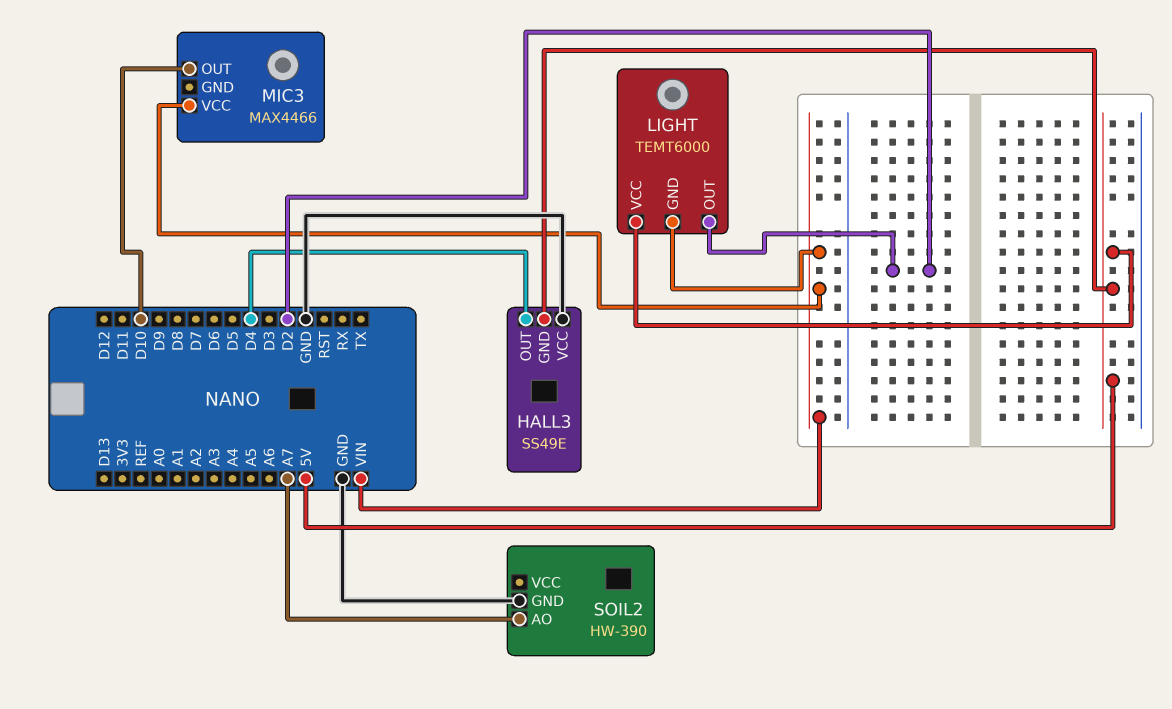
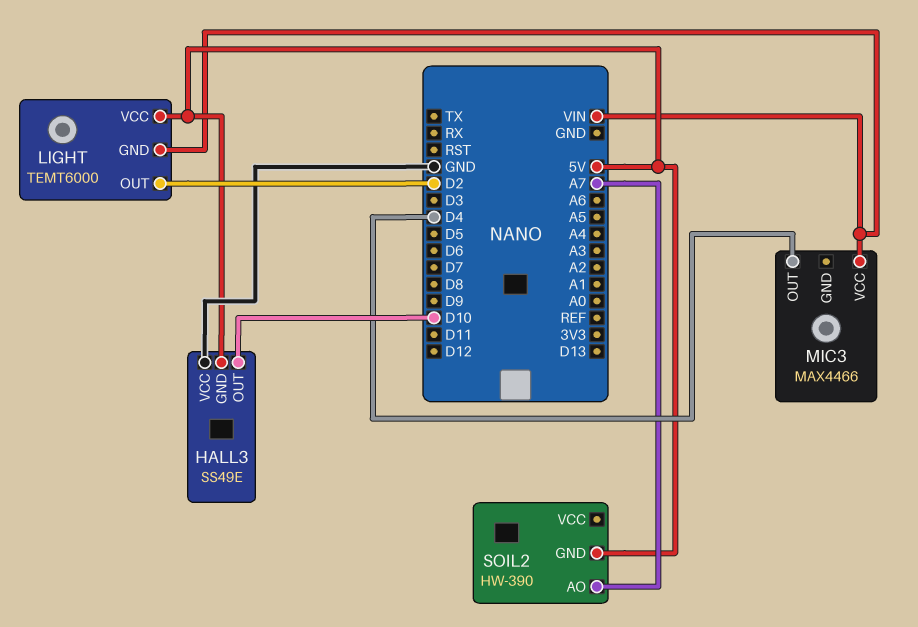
HALL3 pin OUT: D4 -> D10
MIC3 pin OUT: D10 -> D4
SOIL2 pin GND: GND -> 5V

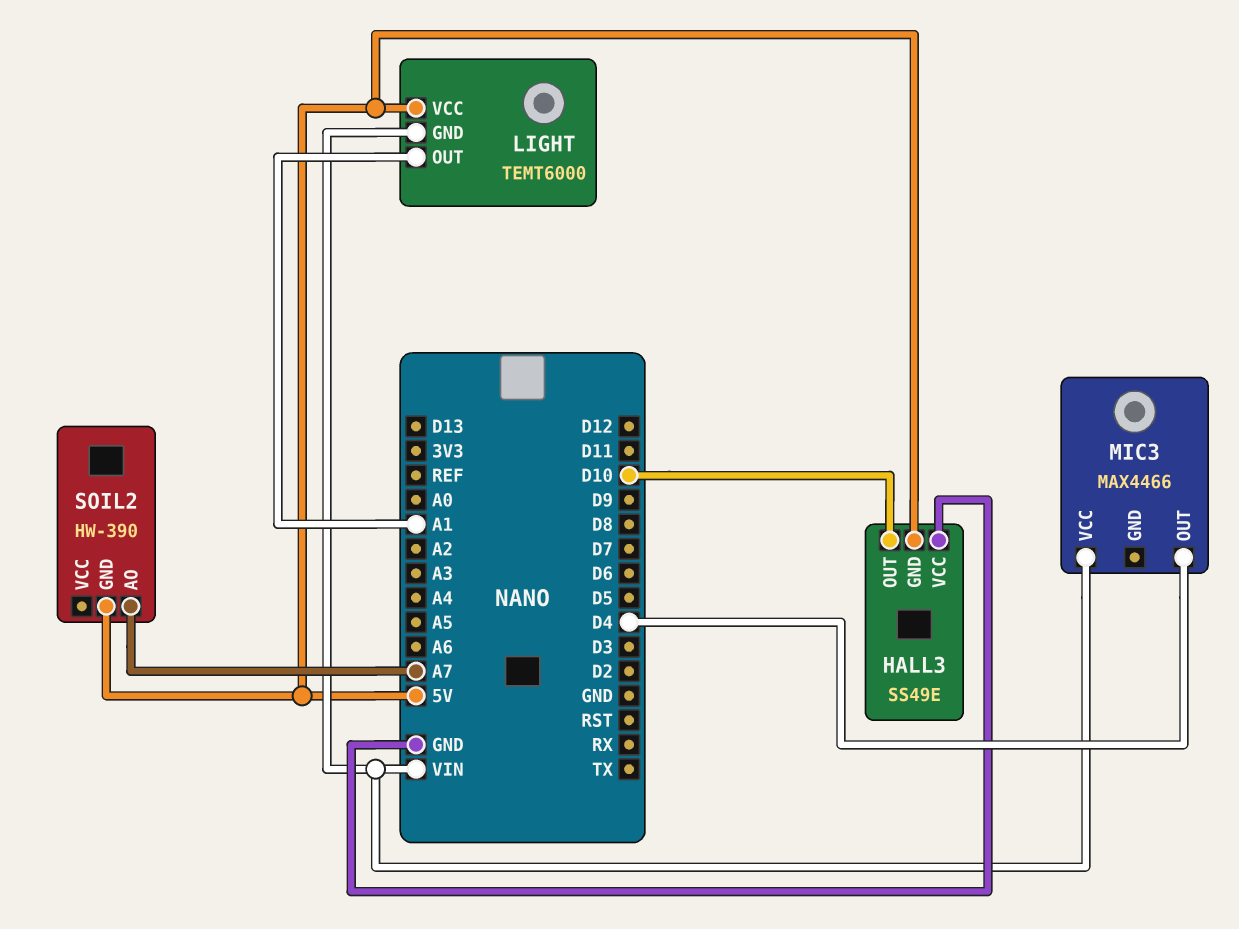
LIGHT pin OUT: D2 -> A1

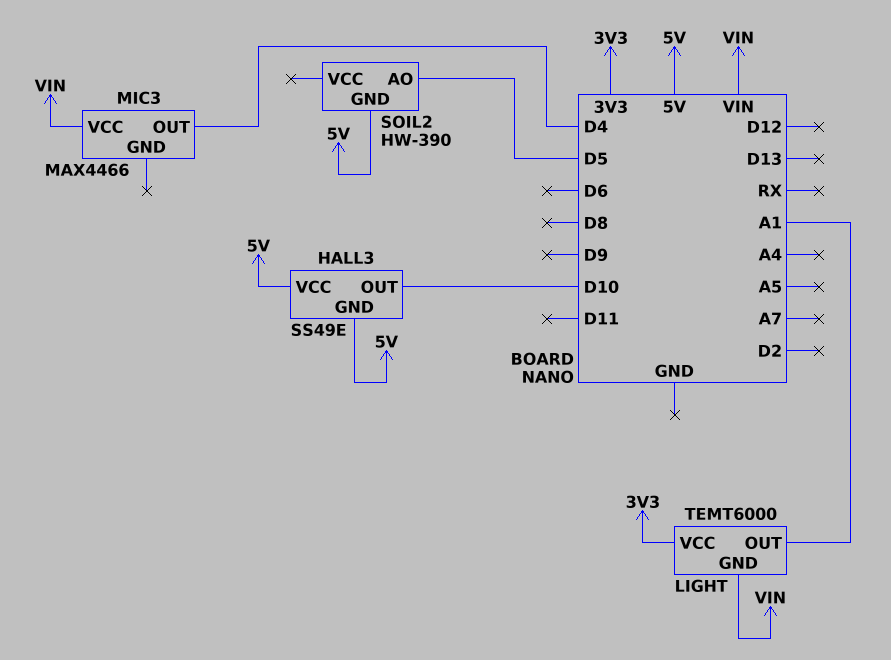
HALL3 pin VCC: GND -> 5V
LIGHT pin VCC: 5V -> 3V3
SOIL2 pin AO: A7 -> D5

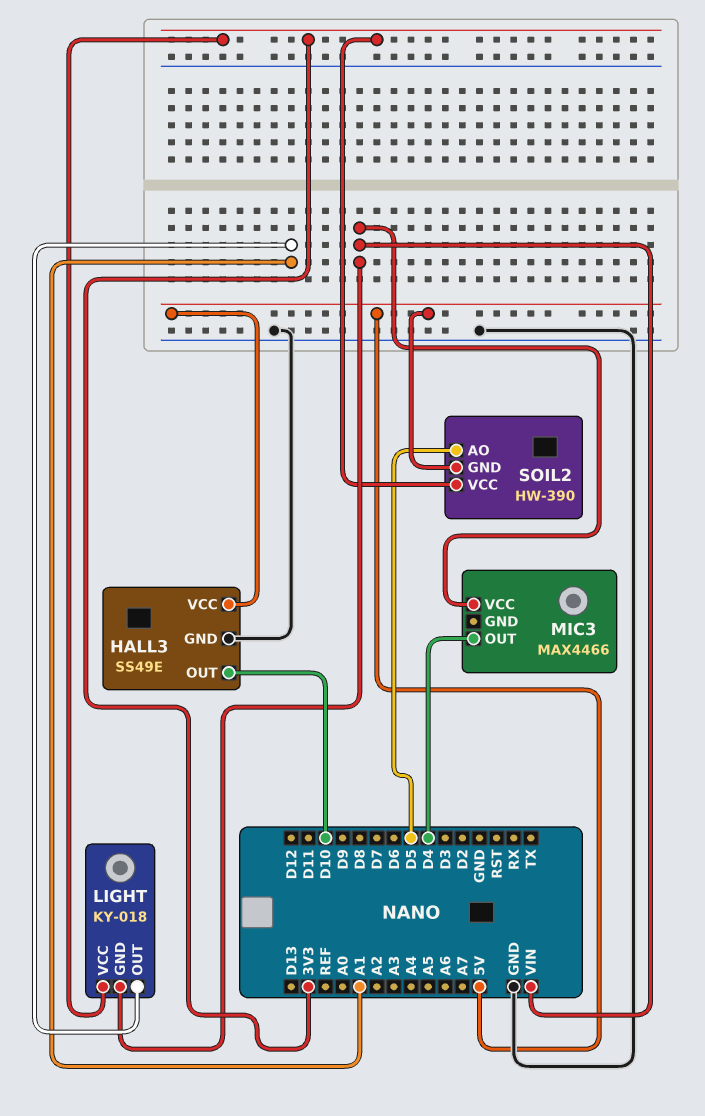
HALL3 pin GND: 5V -> GND
LIGHT: TEMT6000 -> KY-018
SOIL2 pin VCC: none -> 3V3

